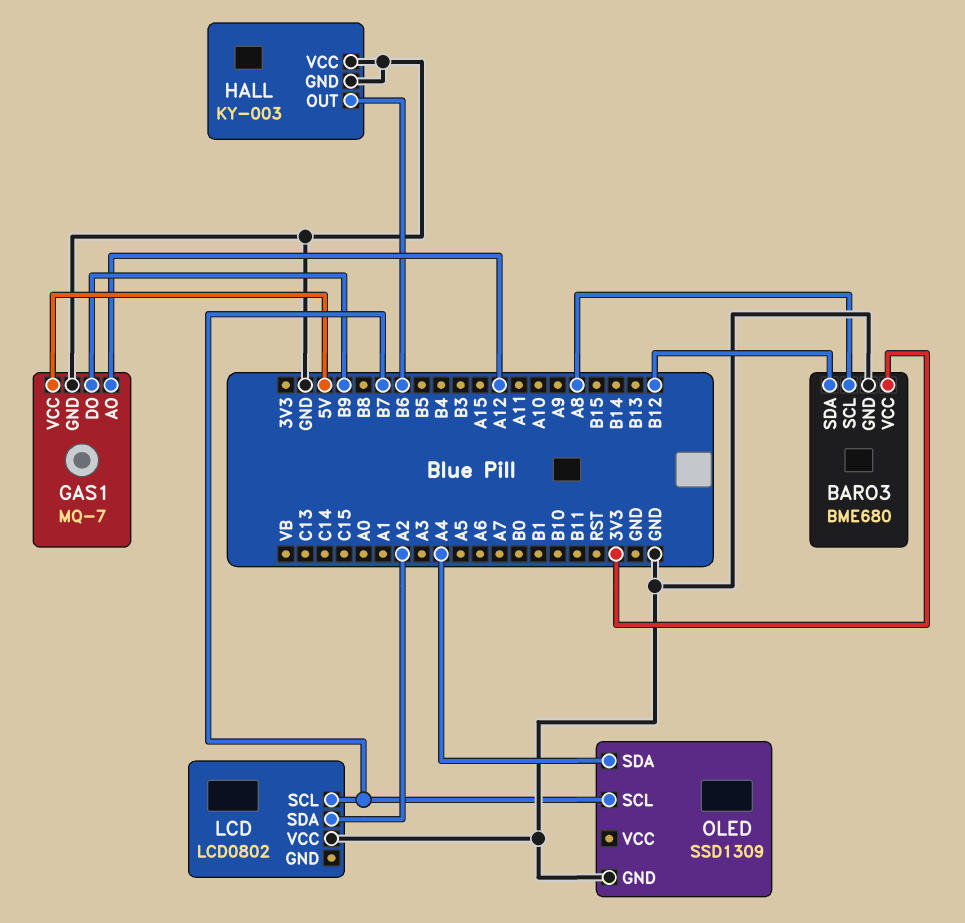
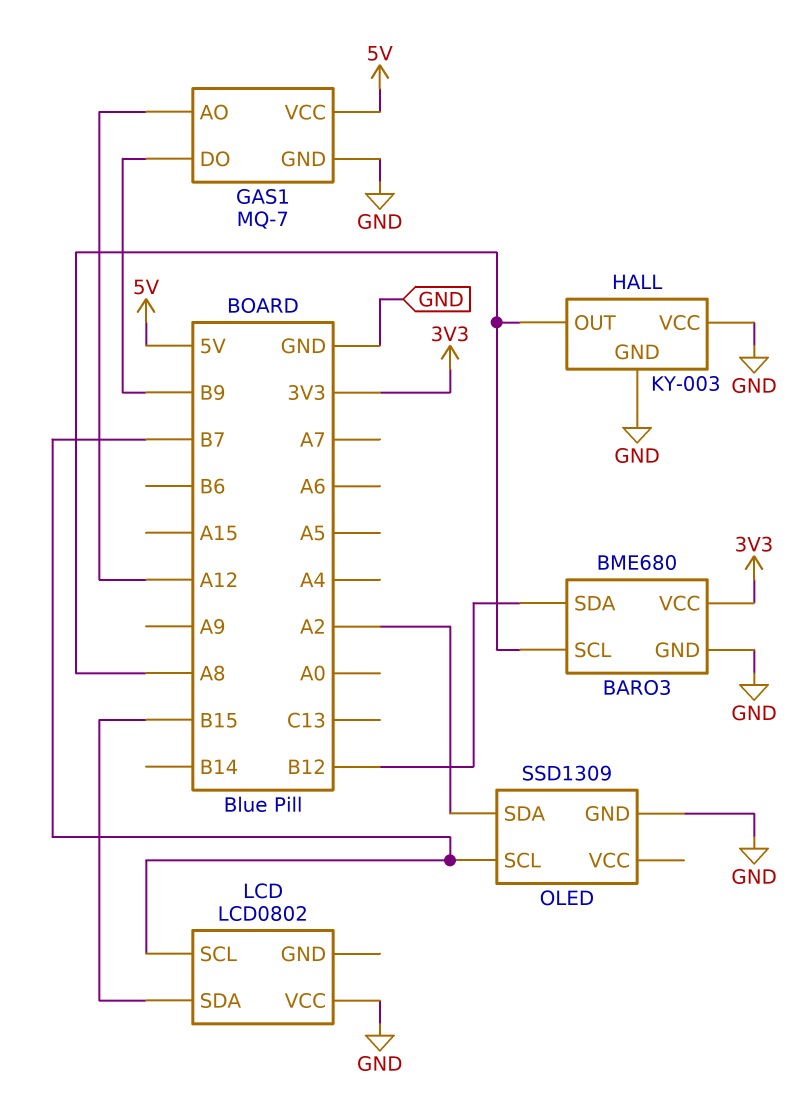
HALL pin OUT: B6 -> A8
LCD pin SDA: A2 -> B15
OLED pin SDA: A4 -> A2

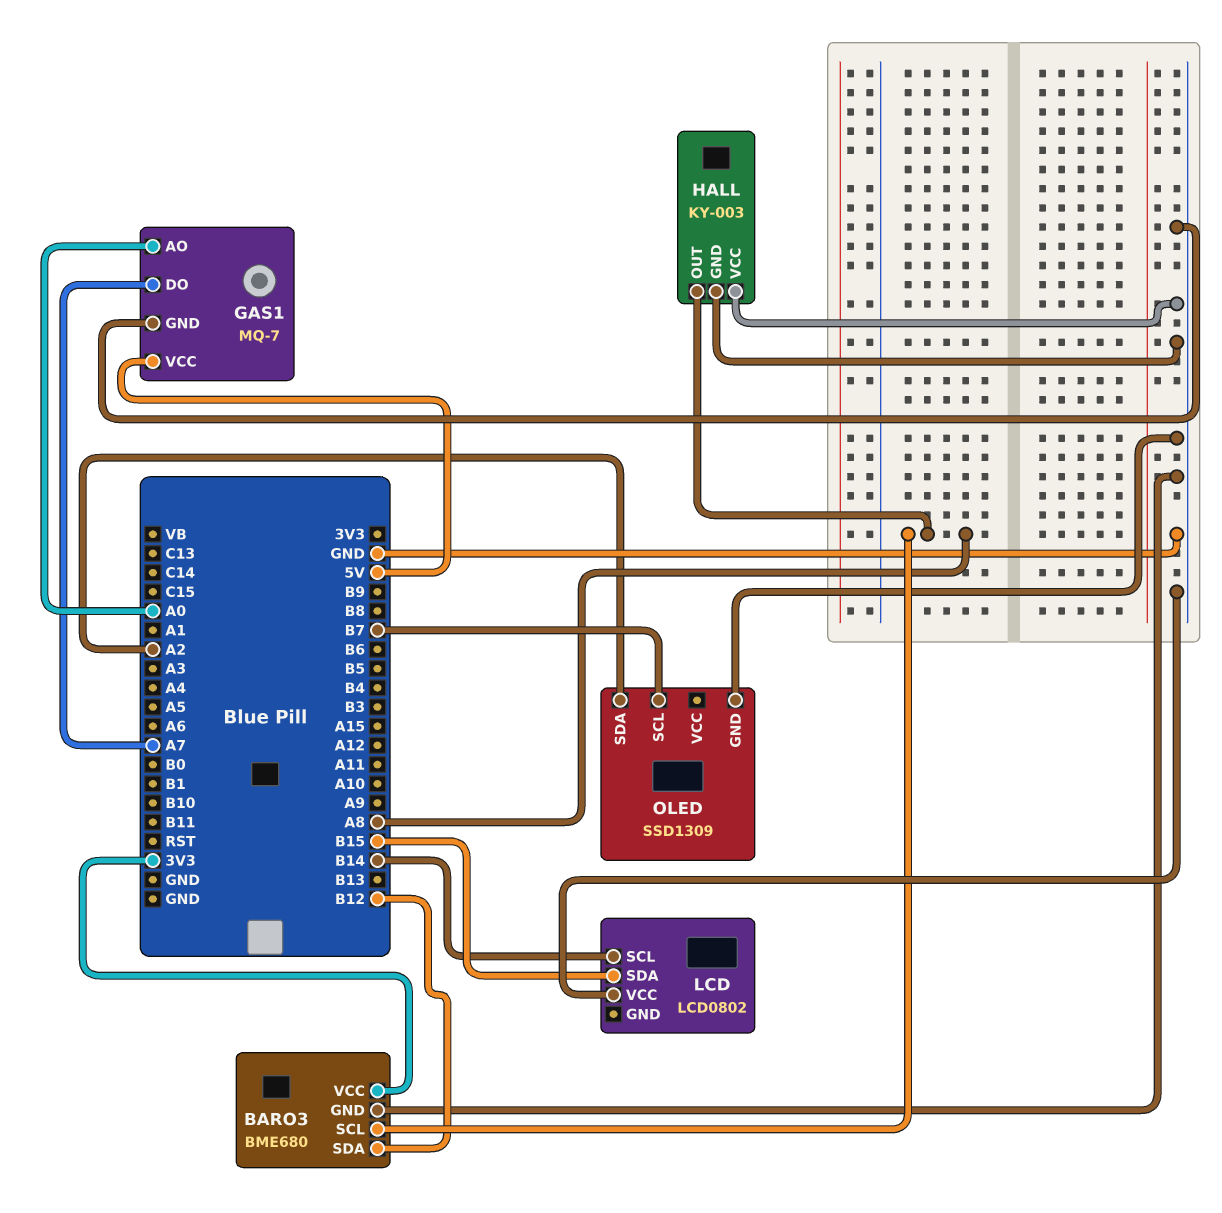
GAS1 pin AO: A12 -> A0
GAS1 pin DO: B9 -> A7
LCD pin SCL: B7 -> B14

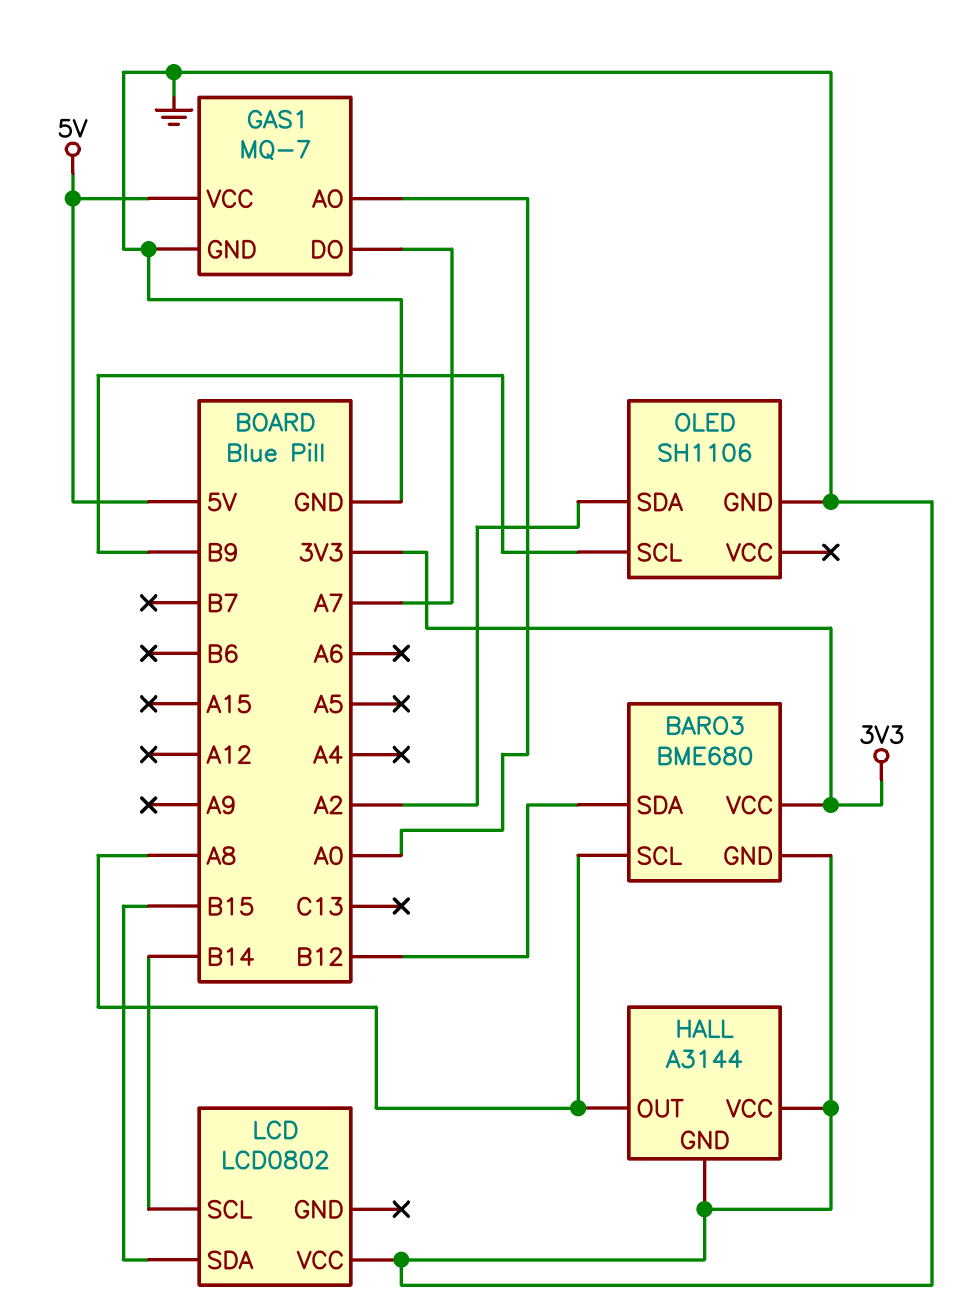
HALL: KY-003 -> A3144
OLED: SSD1309 -> SH1106
OLED pin SCL: B7 -> B9

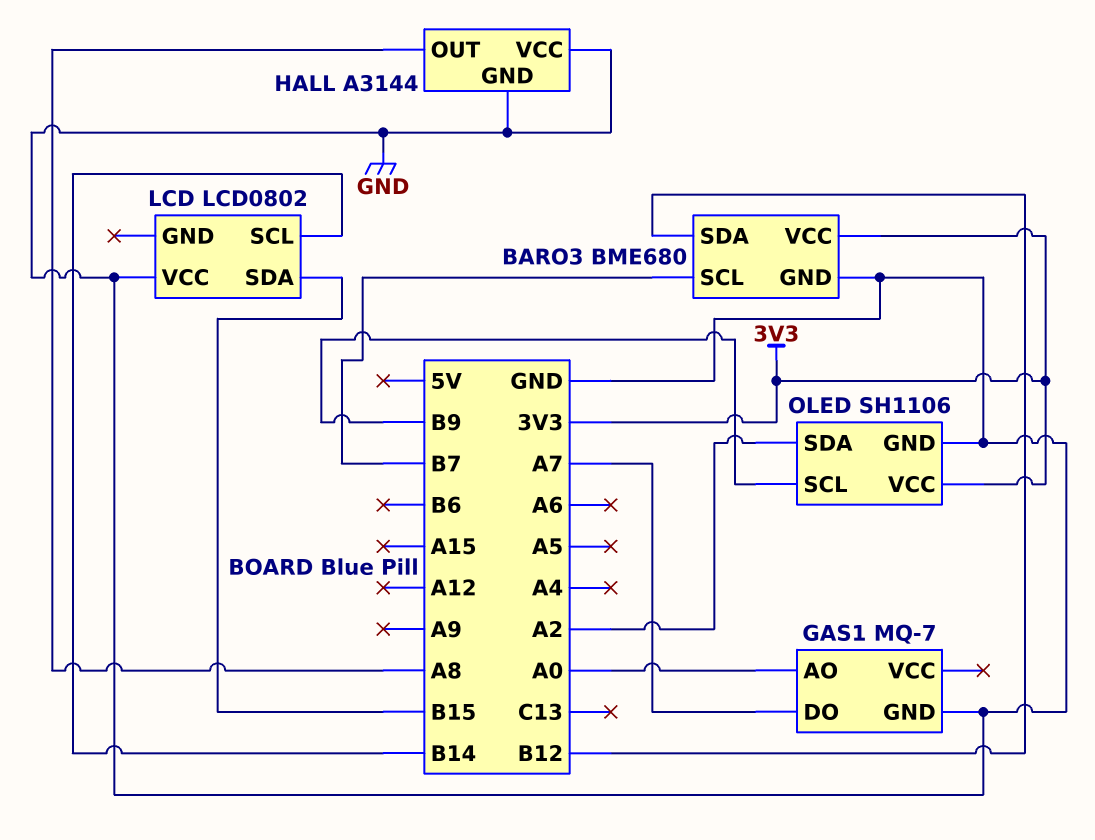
BARO3 pin SCL: A8 -> B7
GAS1 pin VCC: 5V -> none
OLED pin VCC: none -> 3V3

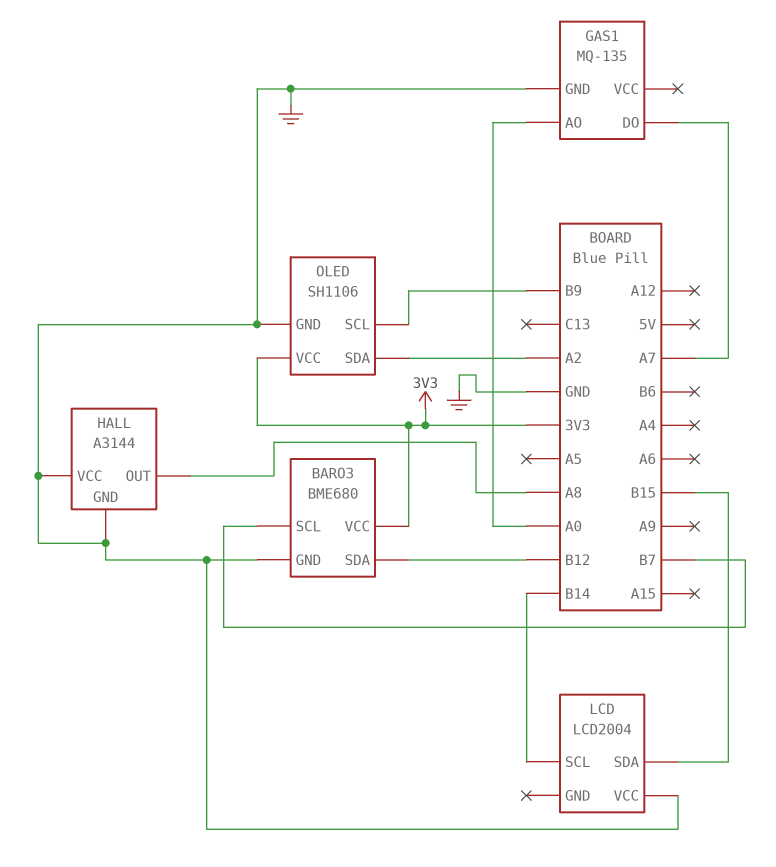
GAS1: MQ-7 -> MQ-135
LCD: LCD0802 -> LCD2004

